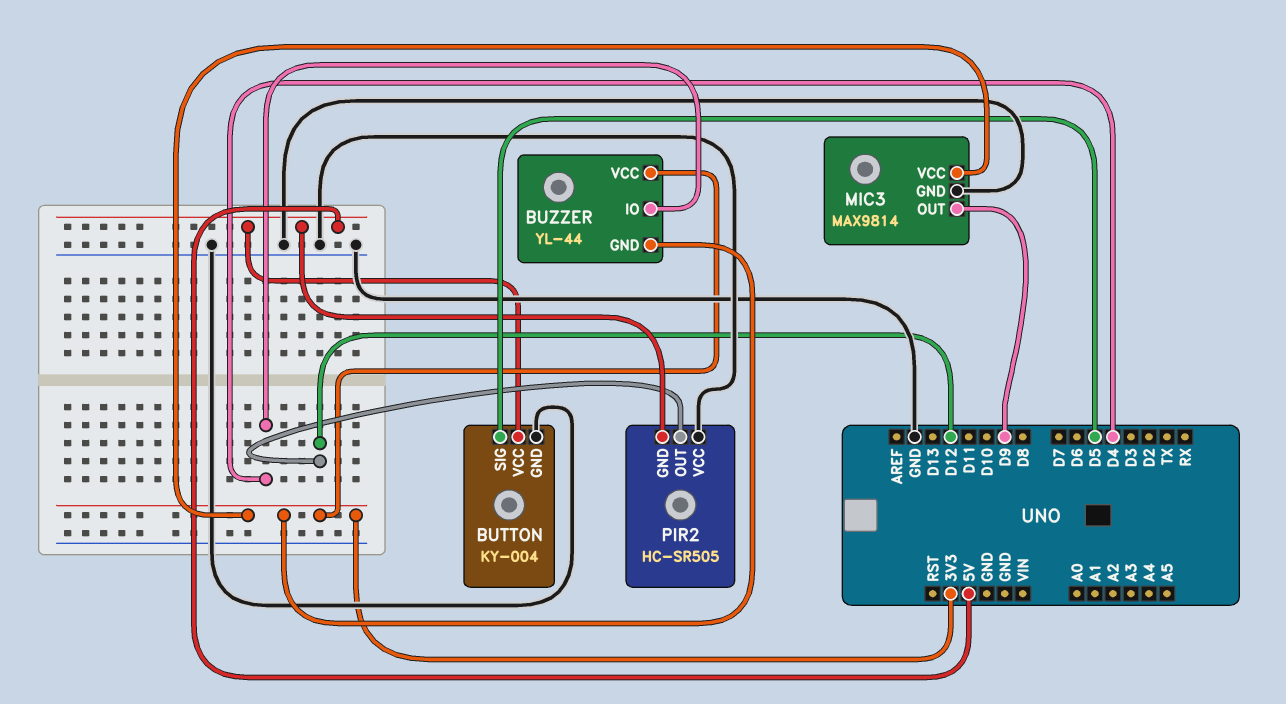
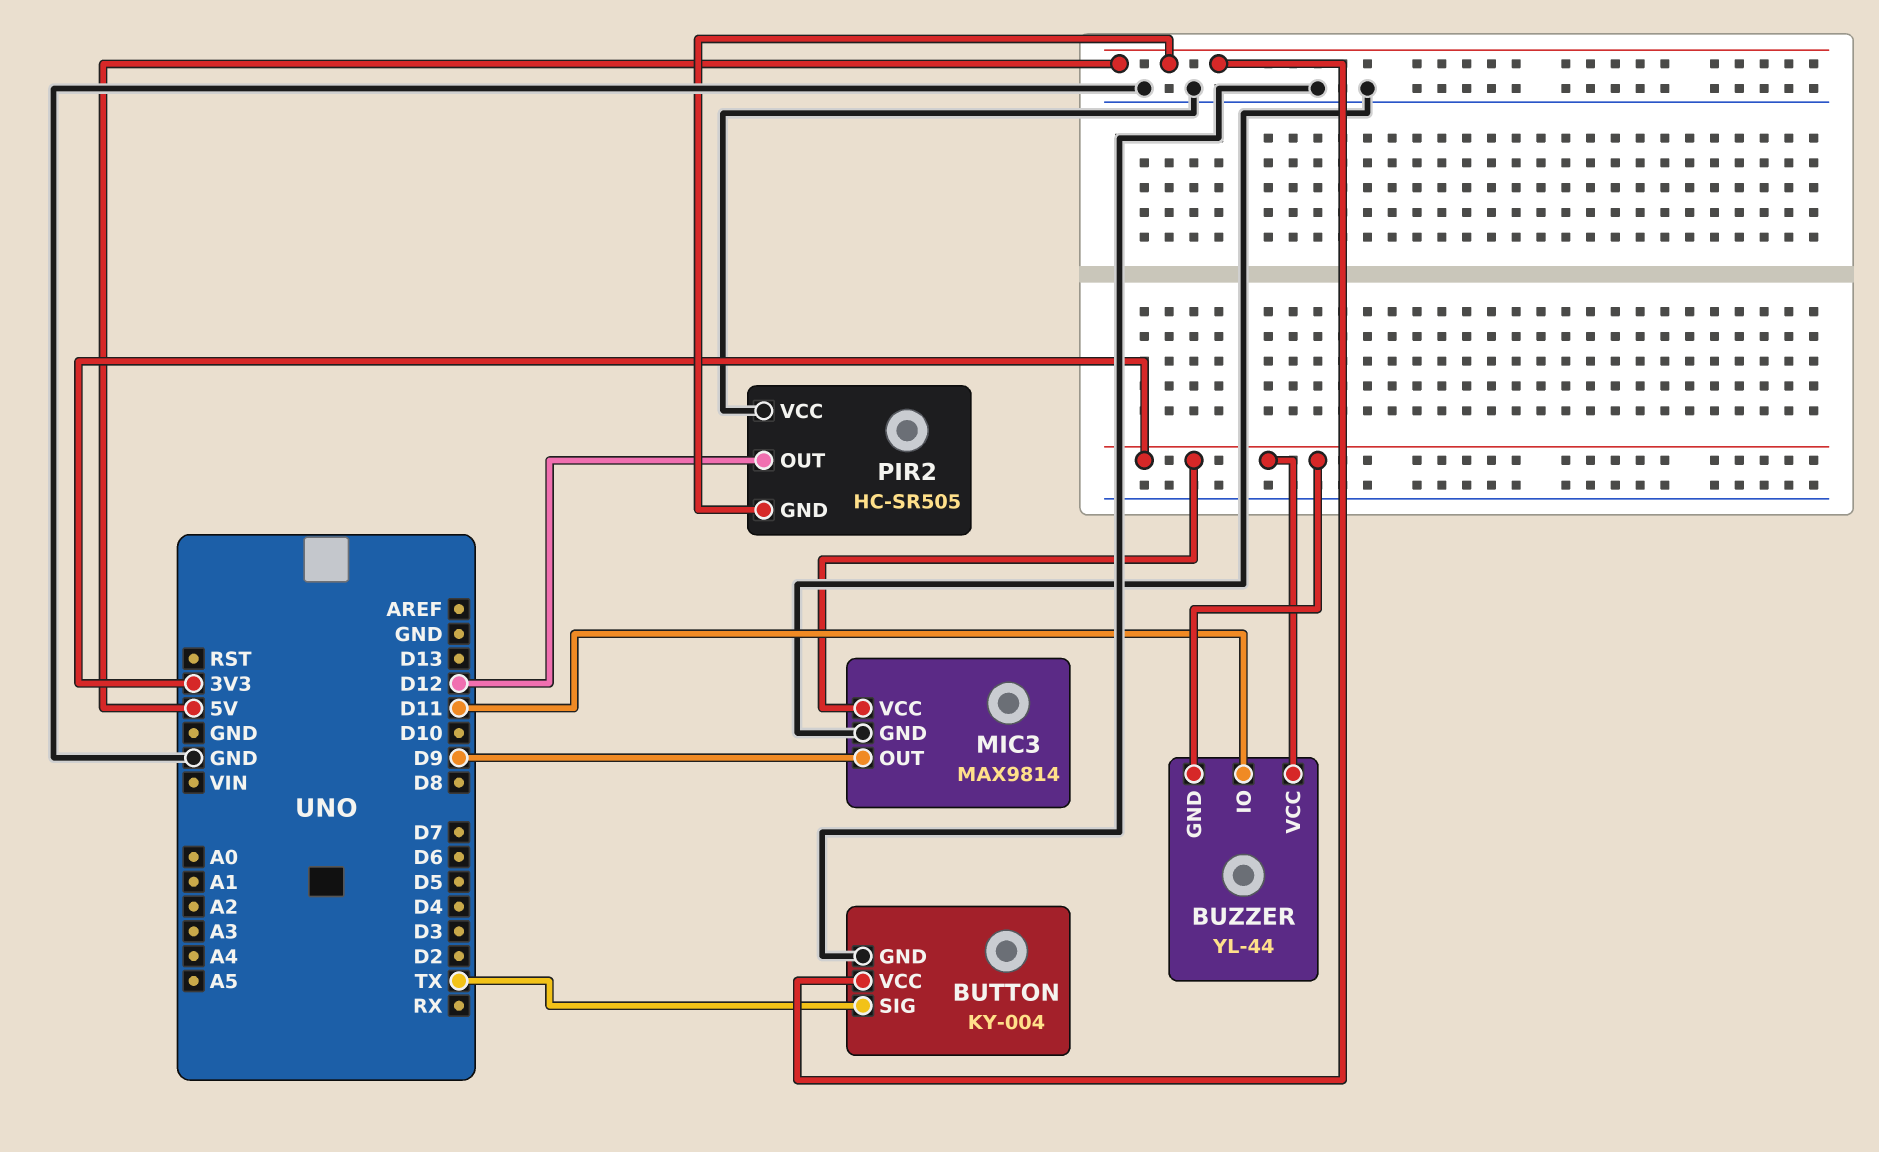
BUTTON pin SIG: D5 -> TX
BUZZER pin IO: D4 -> D11

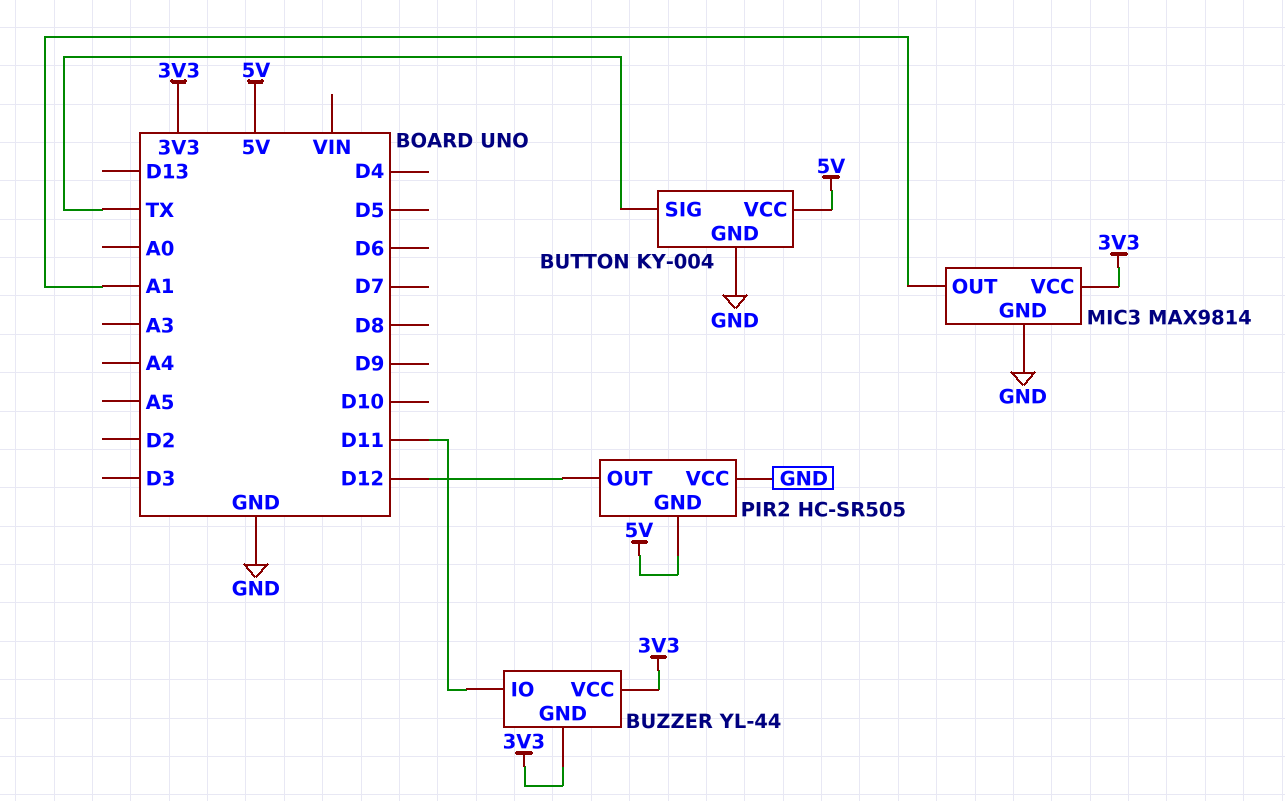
MIC3 pin OUT: D9 -> A1

